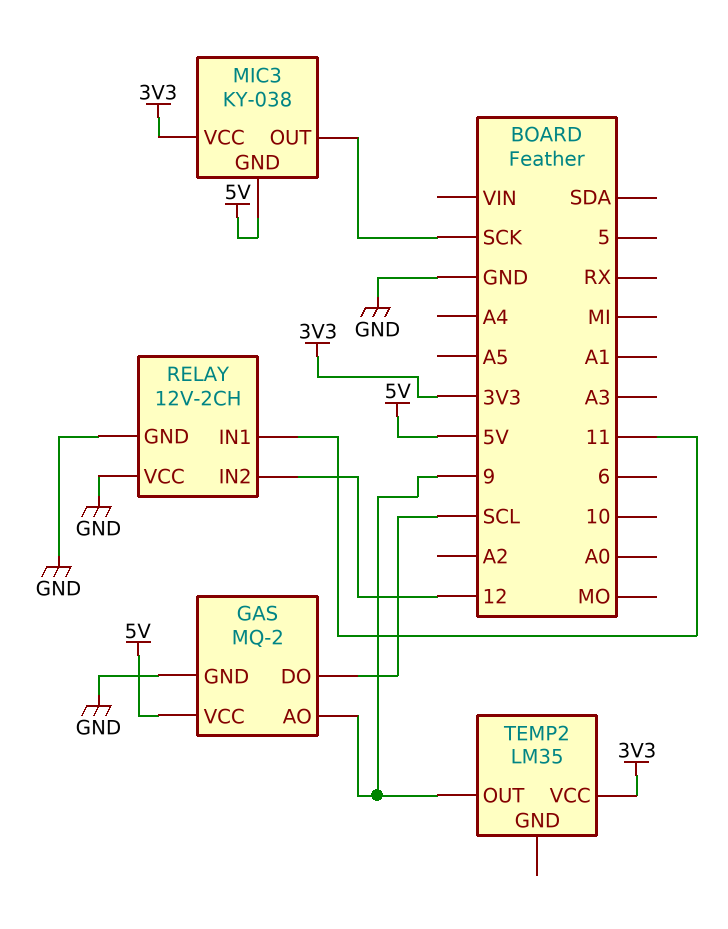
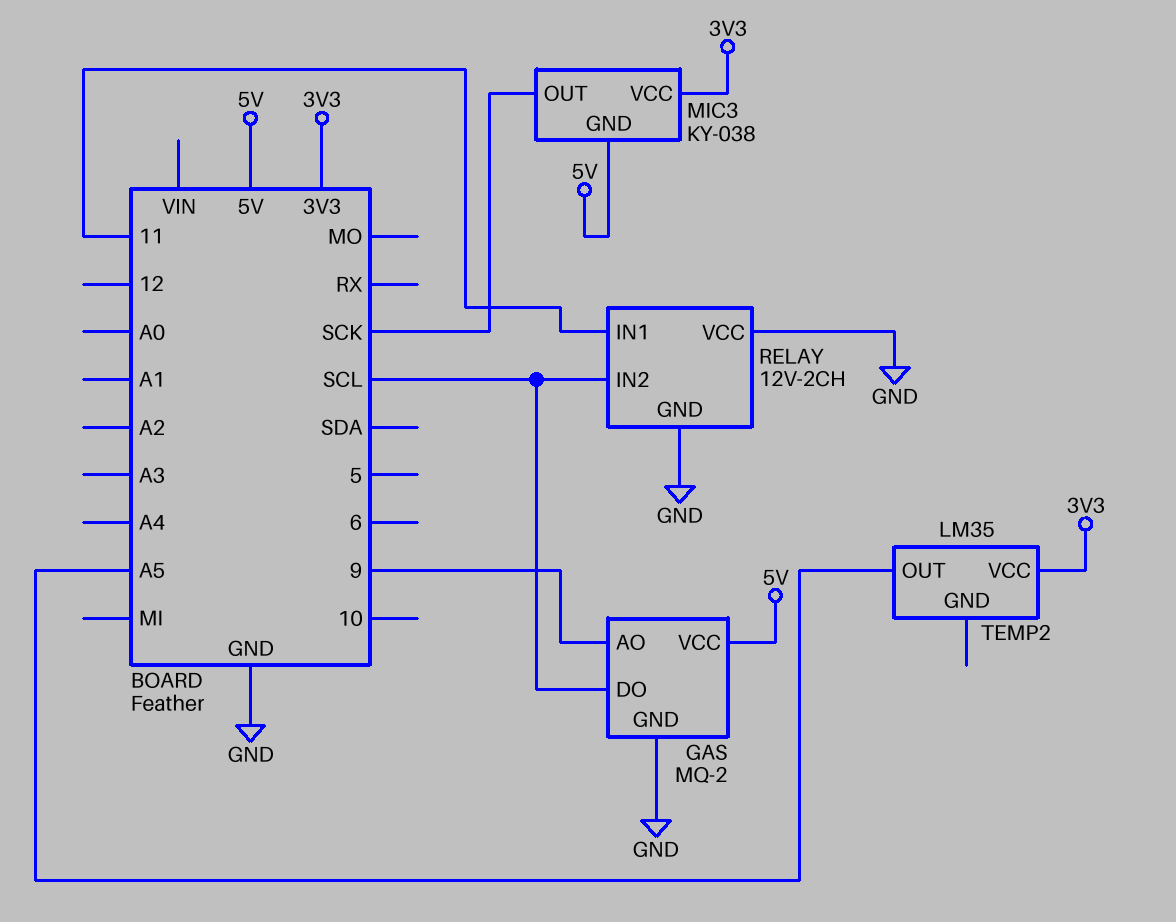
RELAY pin IN2: 12 -> SCL
TEMP2 pin OUT: 9 -> A5

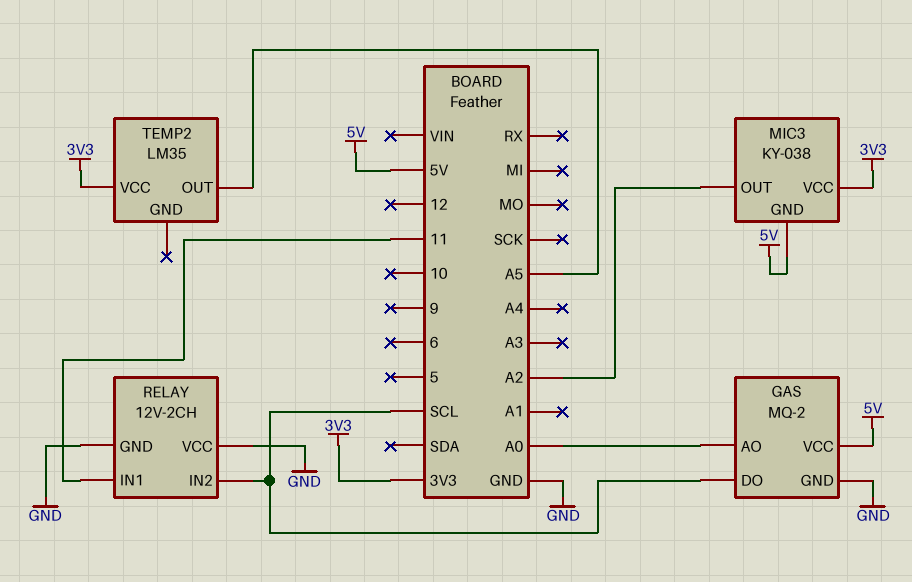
GAS pin AO: 9 -> A0
MIC3 pin OUT: SCK -> A2

